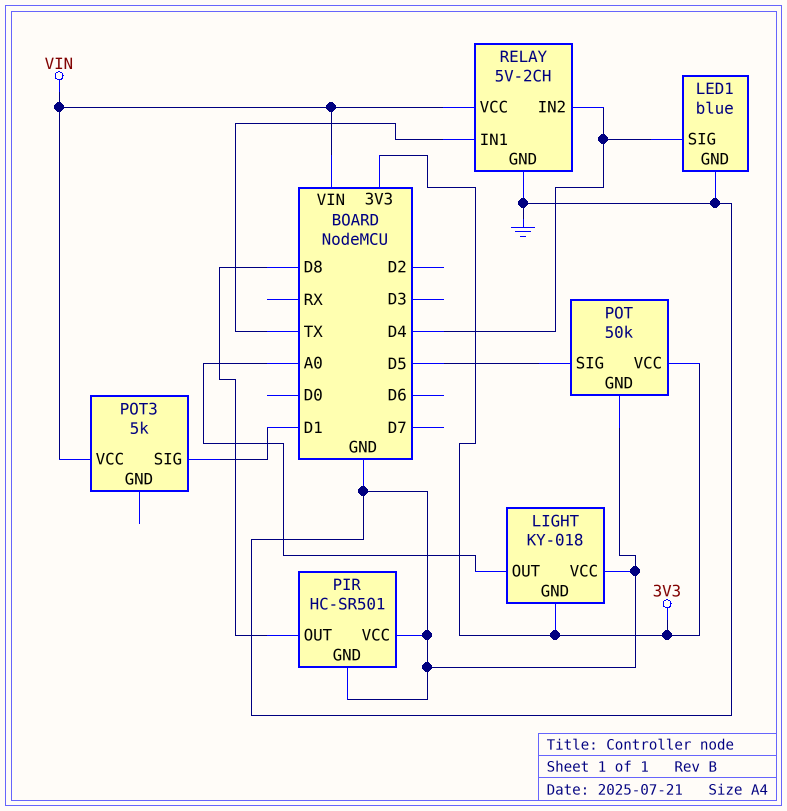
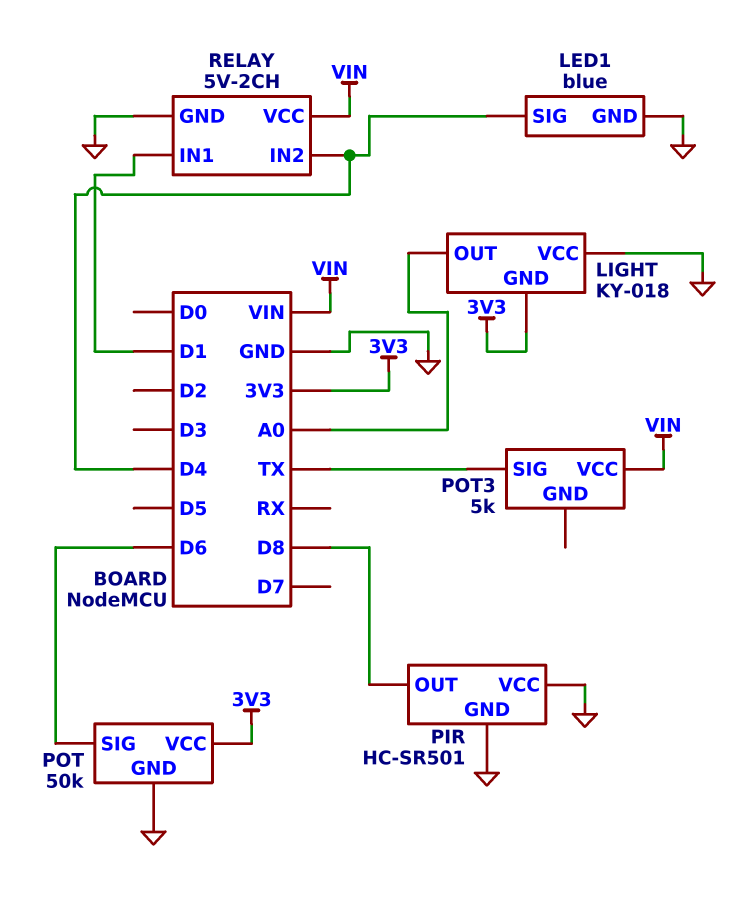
POT pin SIG: D5 -> D6
POT3 pin SIG: D1 -> TX
RELAY pin IN1: TX -> D1

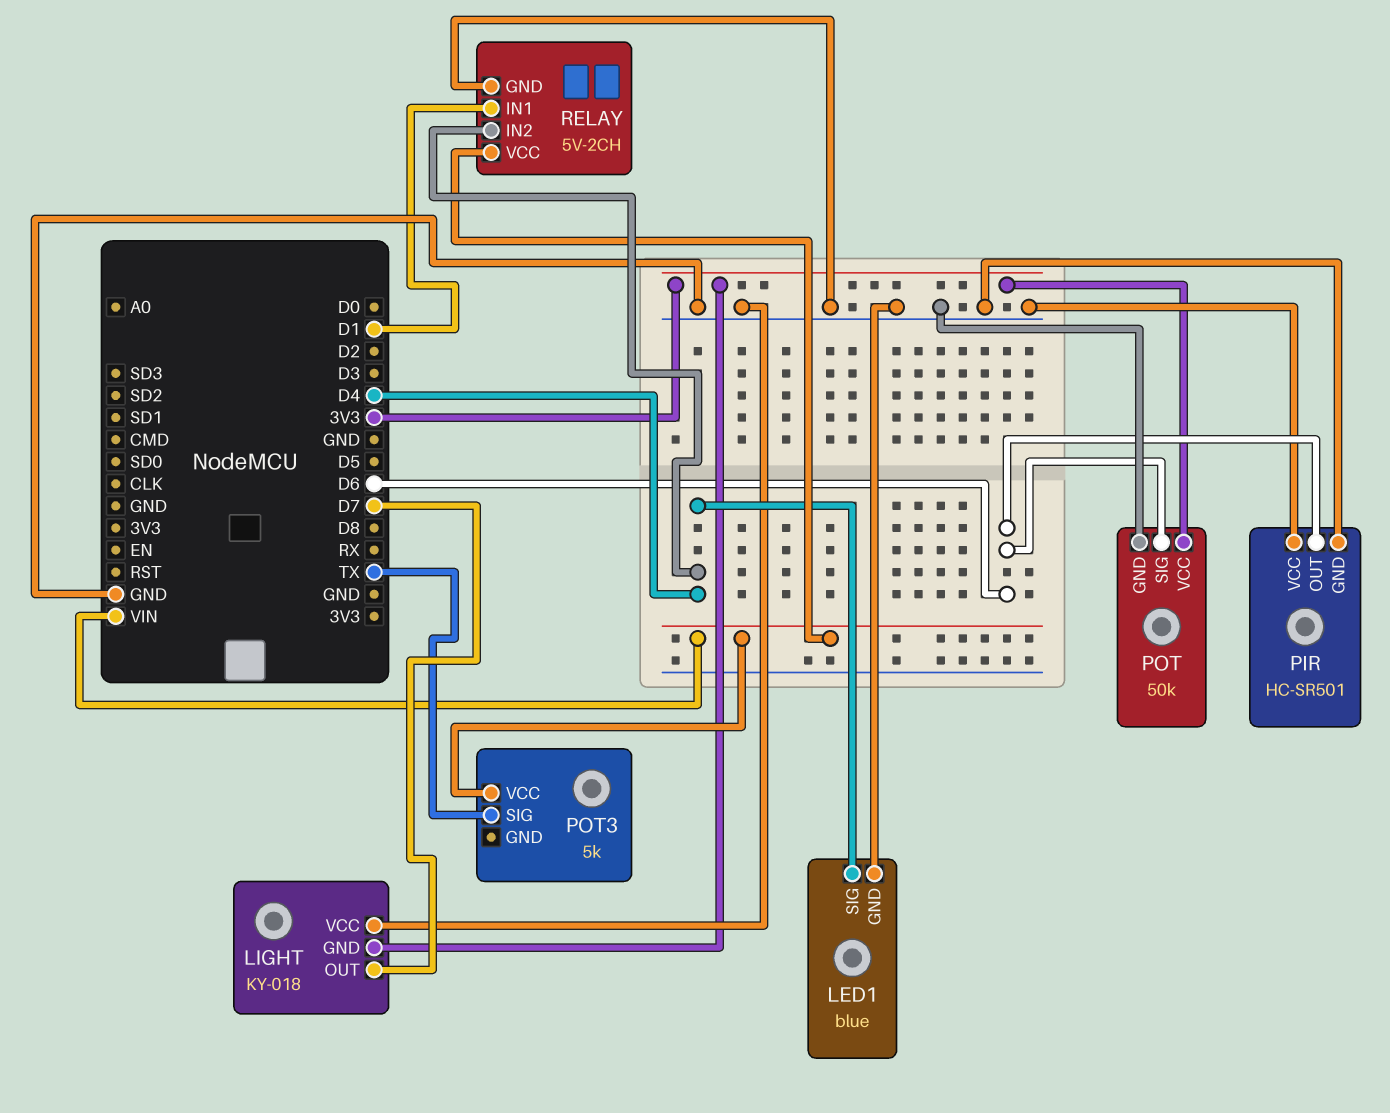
LIGHT pin OUT: A0 -> D7
PIR pin OUT: D8 -> D6

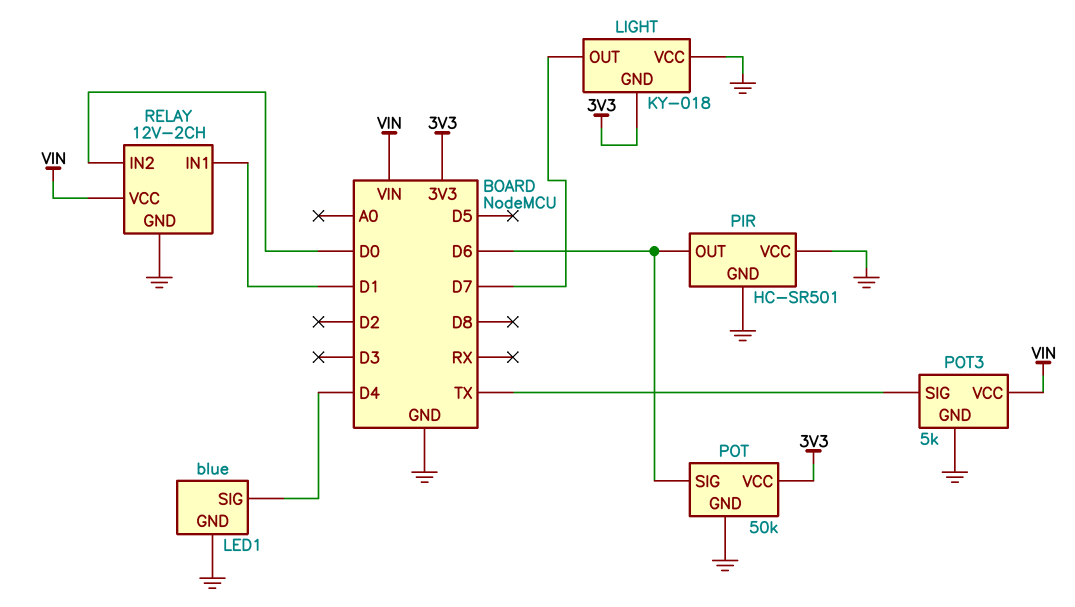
POT3 pin GND: none -> GND
RELAY: 5V-2CH -> 12V-2CH
RELAY pin IN2: D4 -> D0

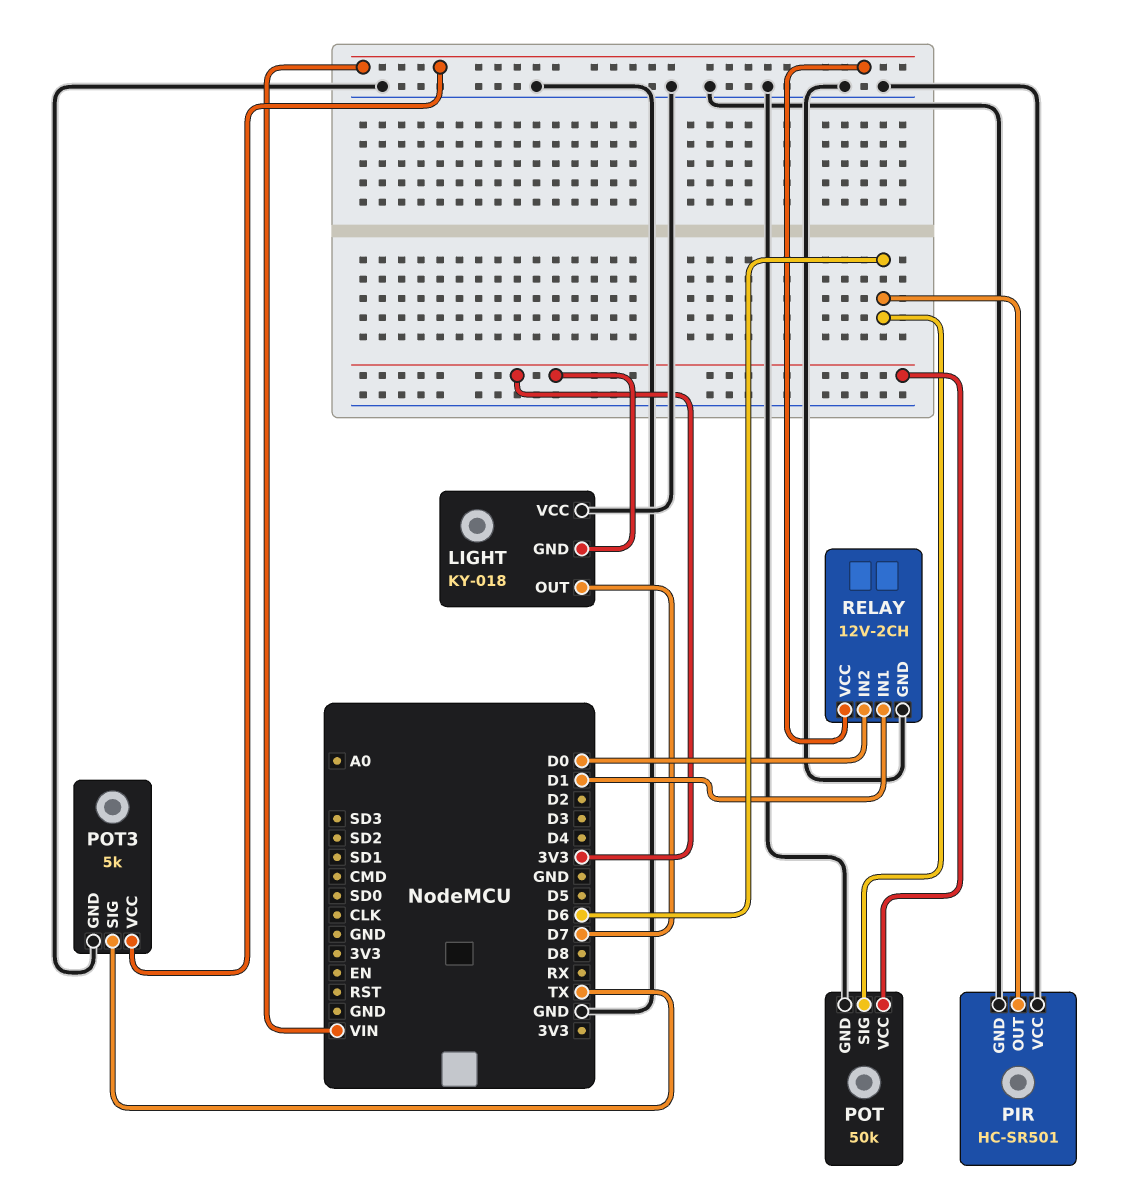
LED1: blue -> none
LED1 pin GND: GND -> none
LED1 pin SIG: D4 -> none

